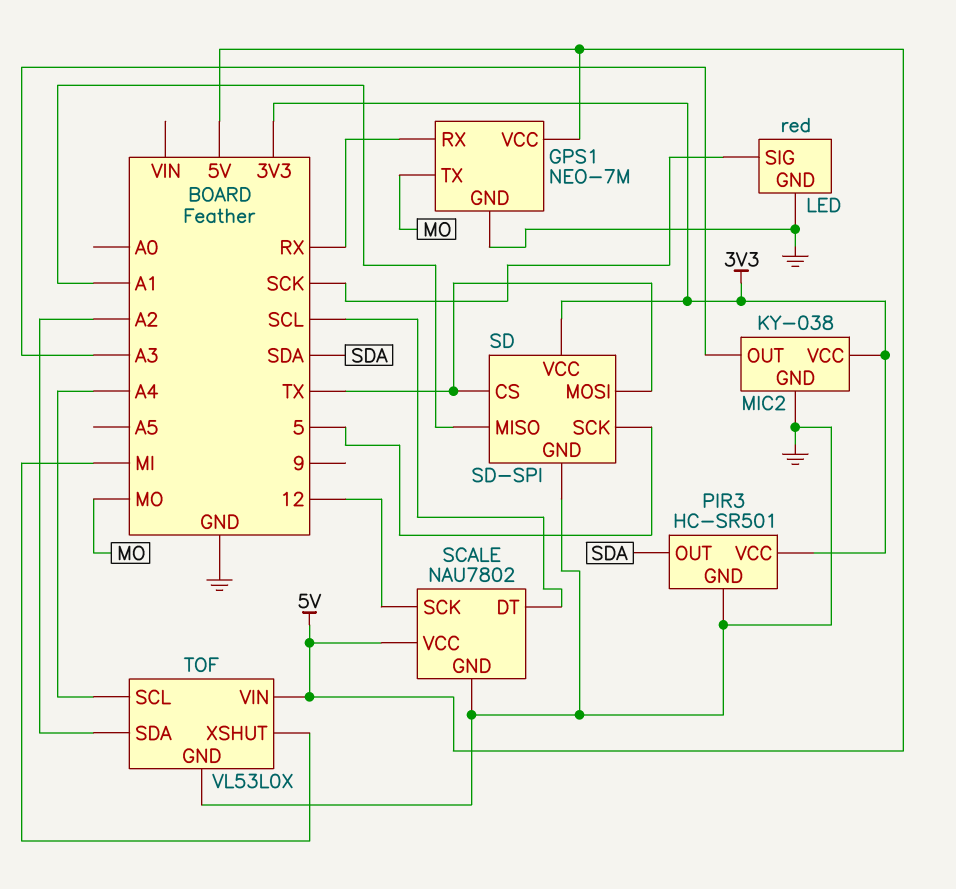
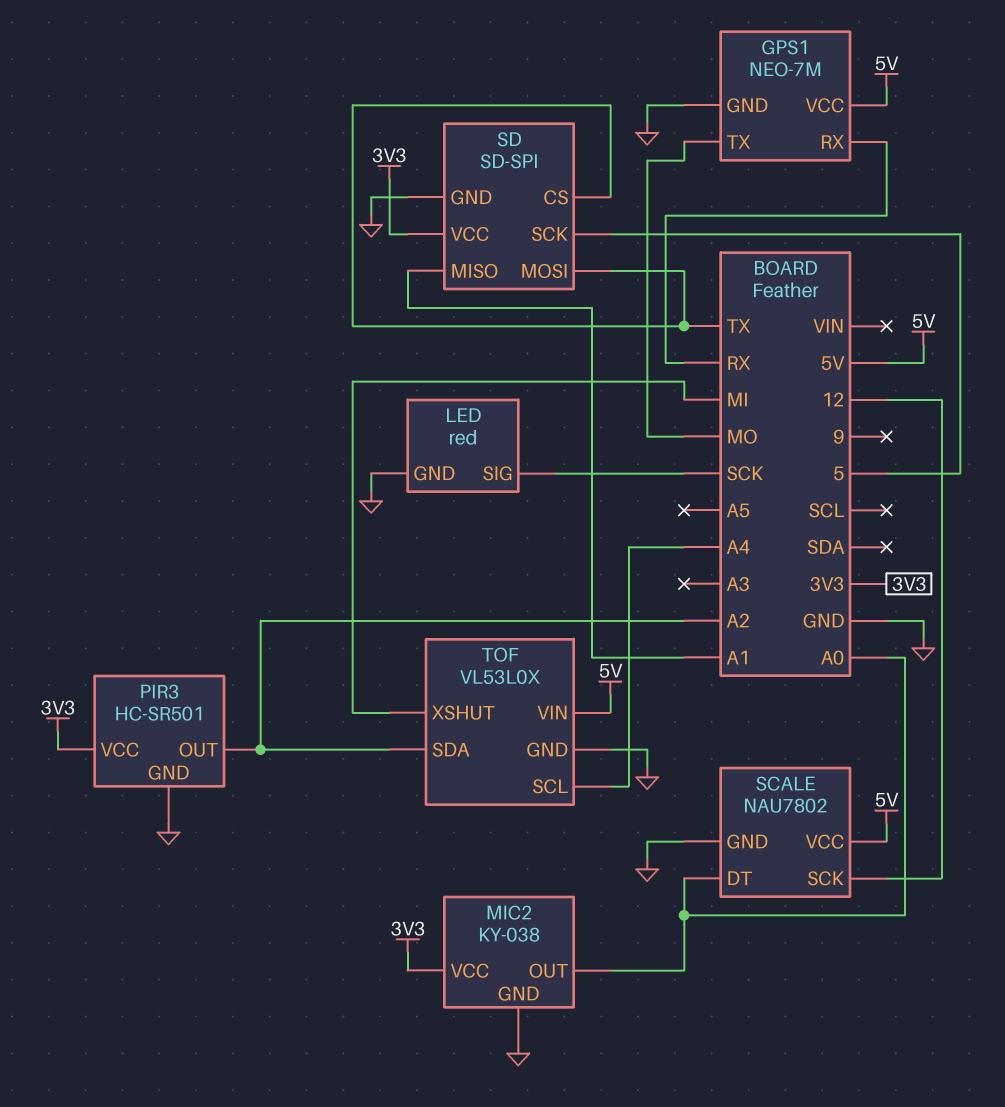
MIC2 pin OUT: A3 -> A0
PIR3 pin OUT: SDA -> A2
SCALE pin DT: SCL -> A0

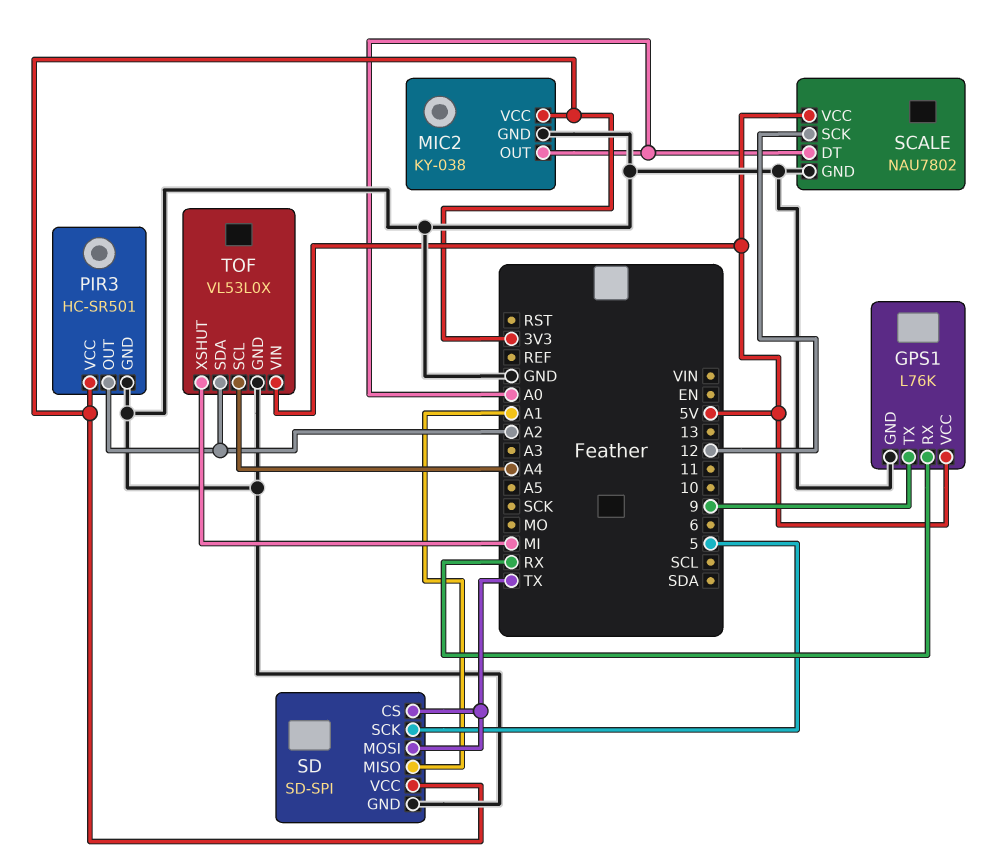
GPS1: NEO-7M -> L76K
GPS1 pin TX: MO -> 9
LED: red -> none
LED pin GND: GND -> none
LED pin SIG: SCK -> none

